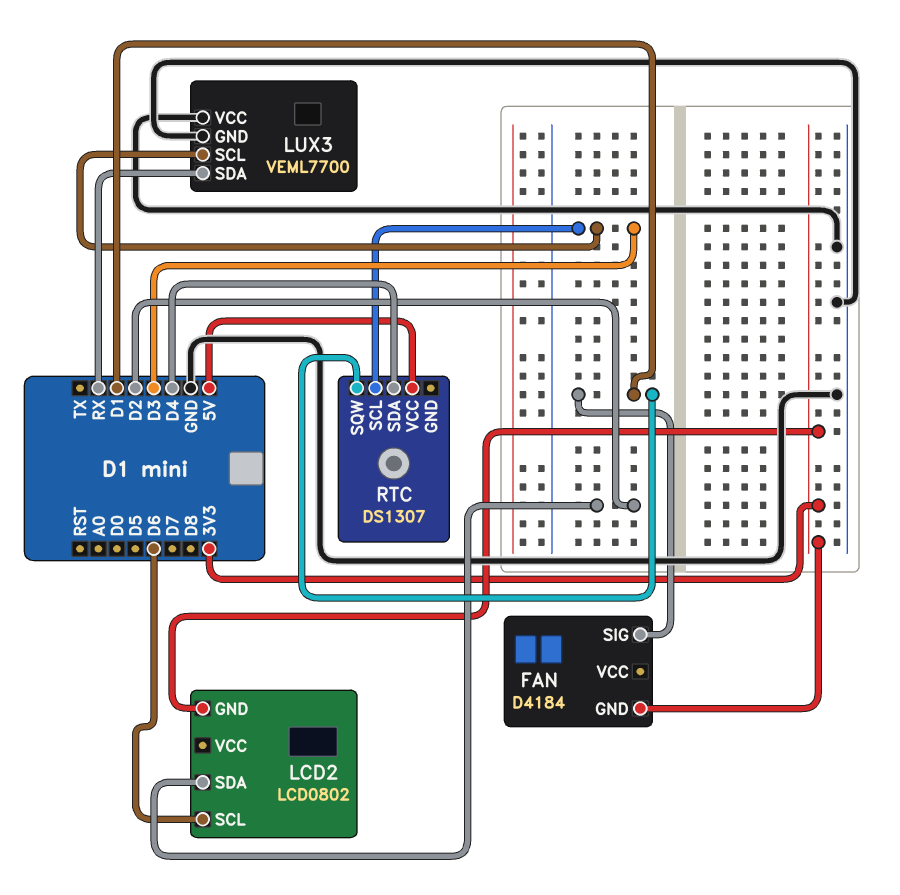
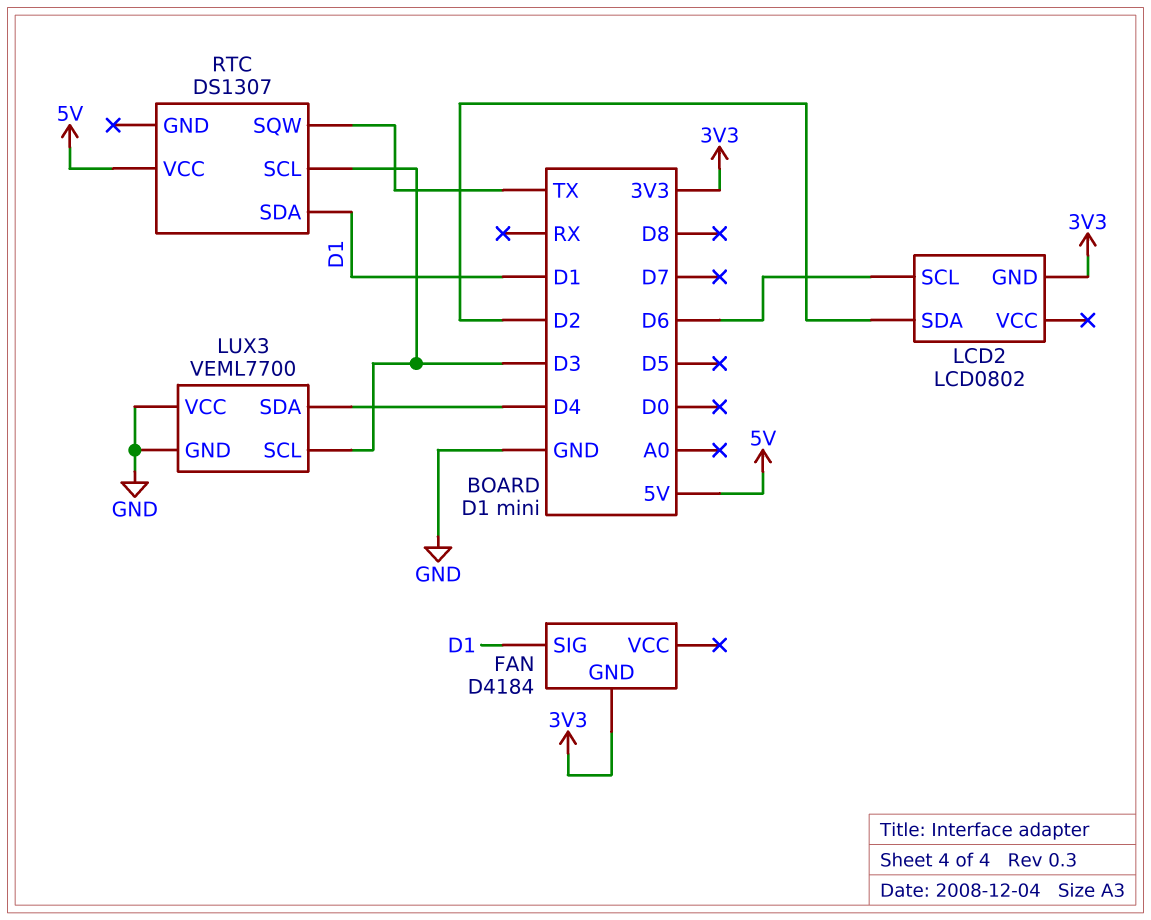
LUX3 pin SDA: RX -> D4
RTC pin SDA: D4 -> D1
RTC pin SQW: D1 -> TX

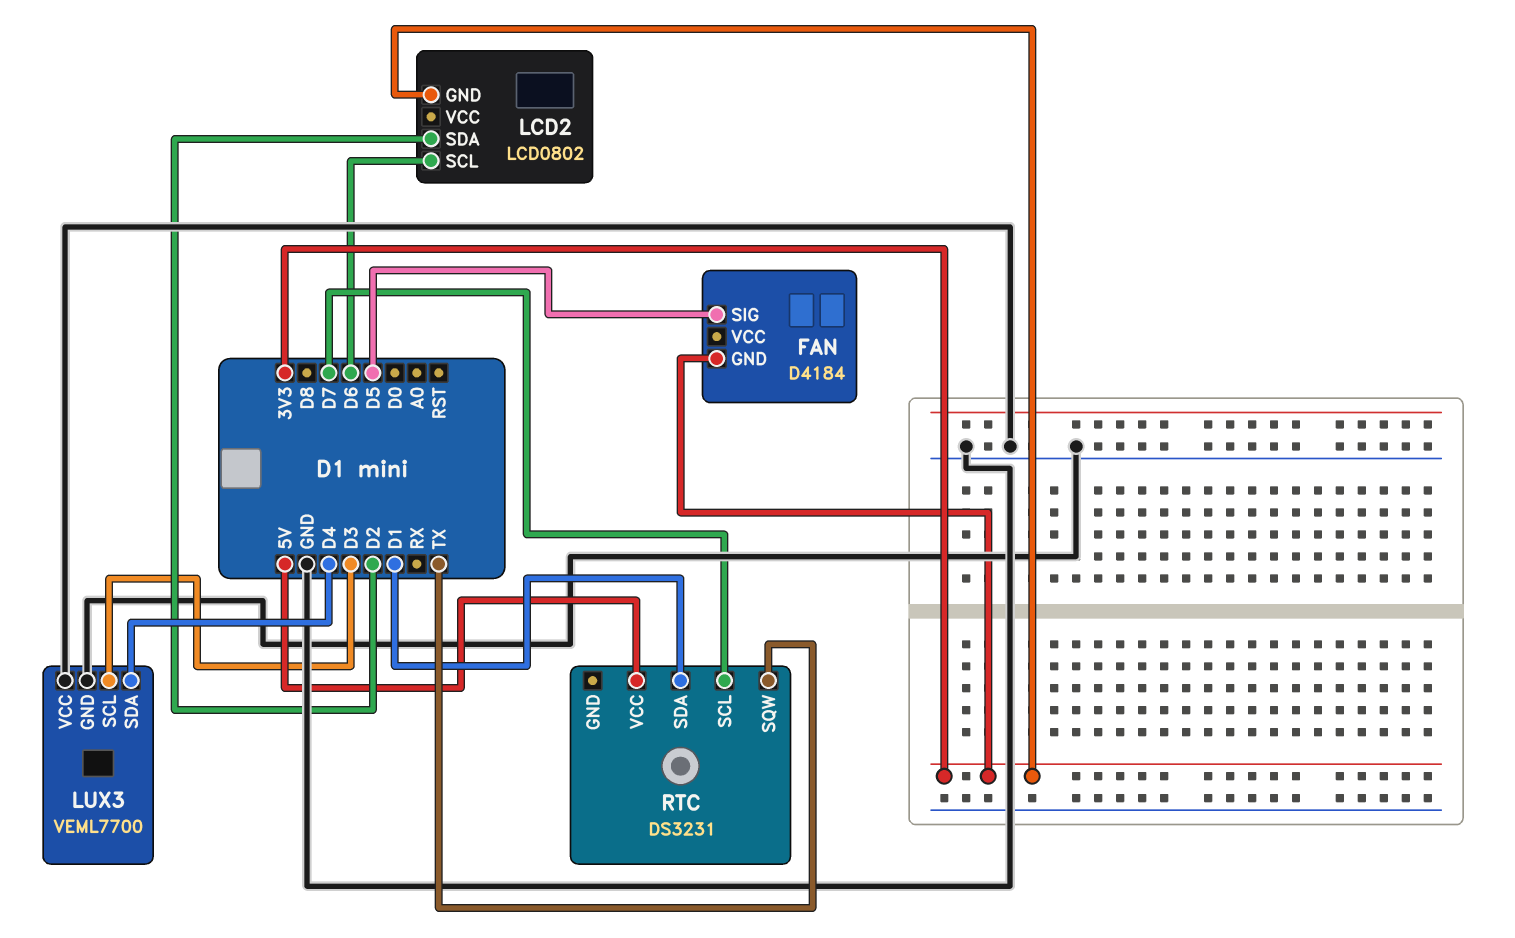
FAN pin SIG: D1 -> D5
RTC: DS1307 -> DS3231
RTC pin SCL: D3 -> D7

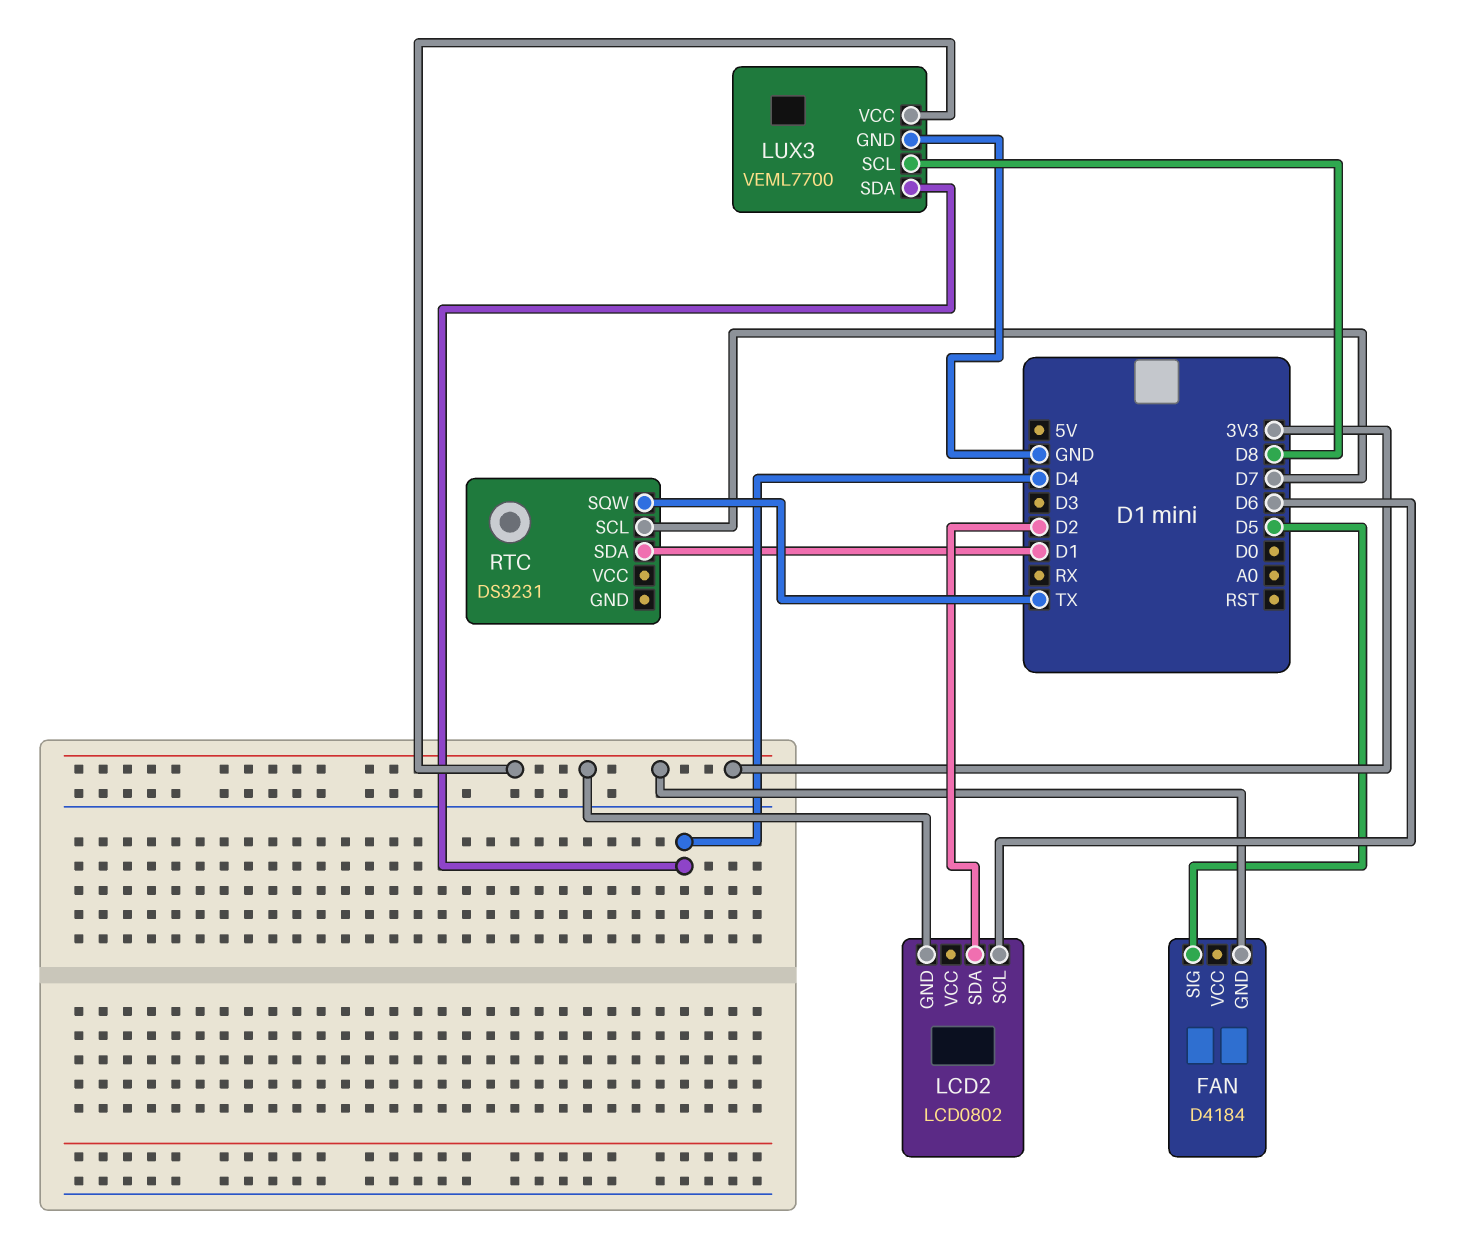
LUX3 pin SCL: D3 -> D8
LUX3 pin VCC: GND -> 3V3
RTC pin VCC: 5V -> none

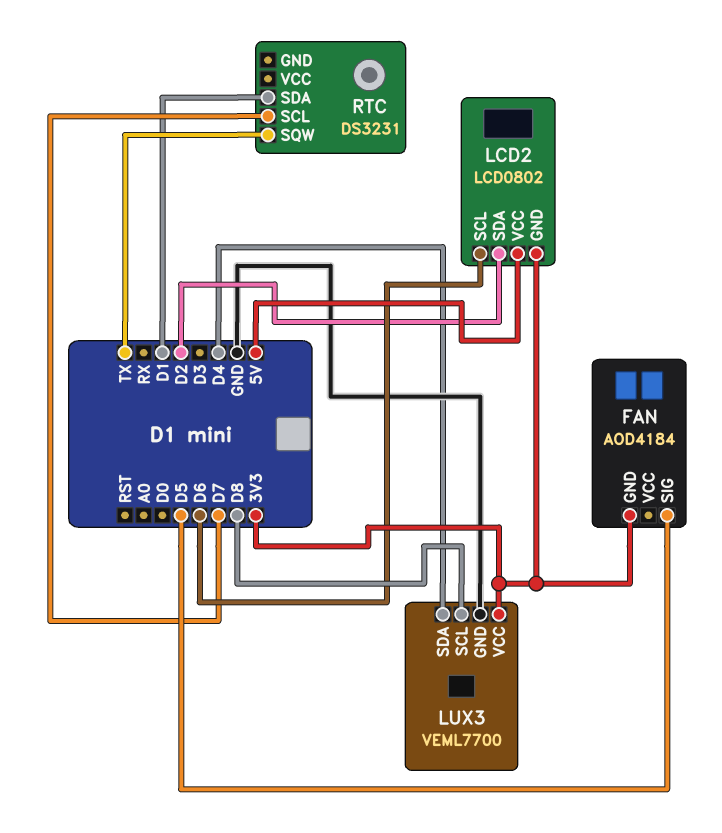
FAN: D4184 -> AOD4184
LCD2 pin VCC: none -> 5V

